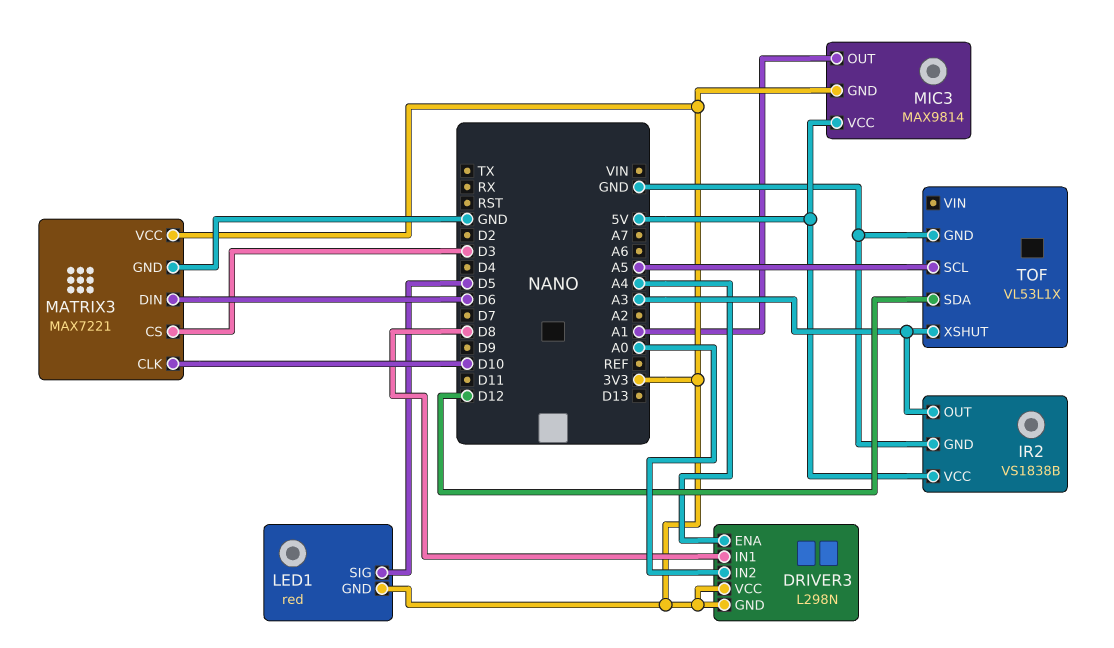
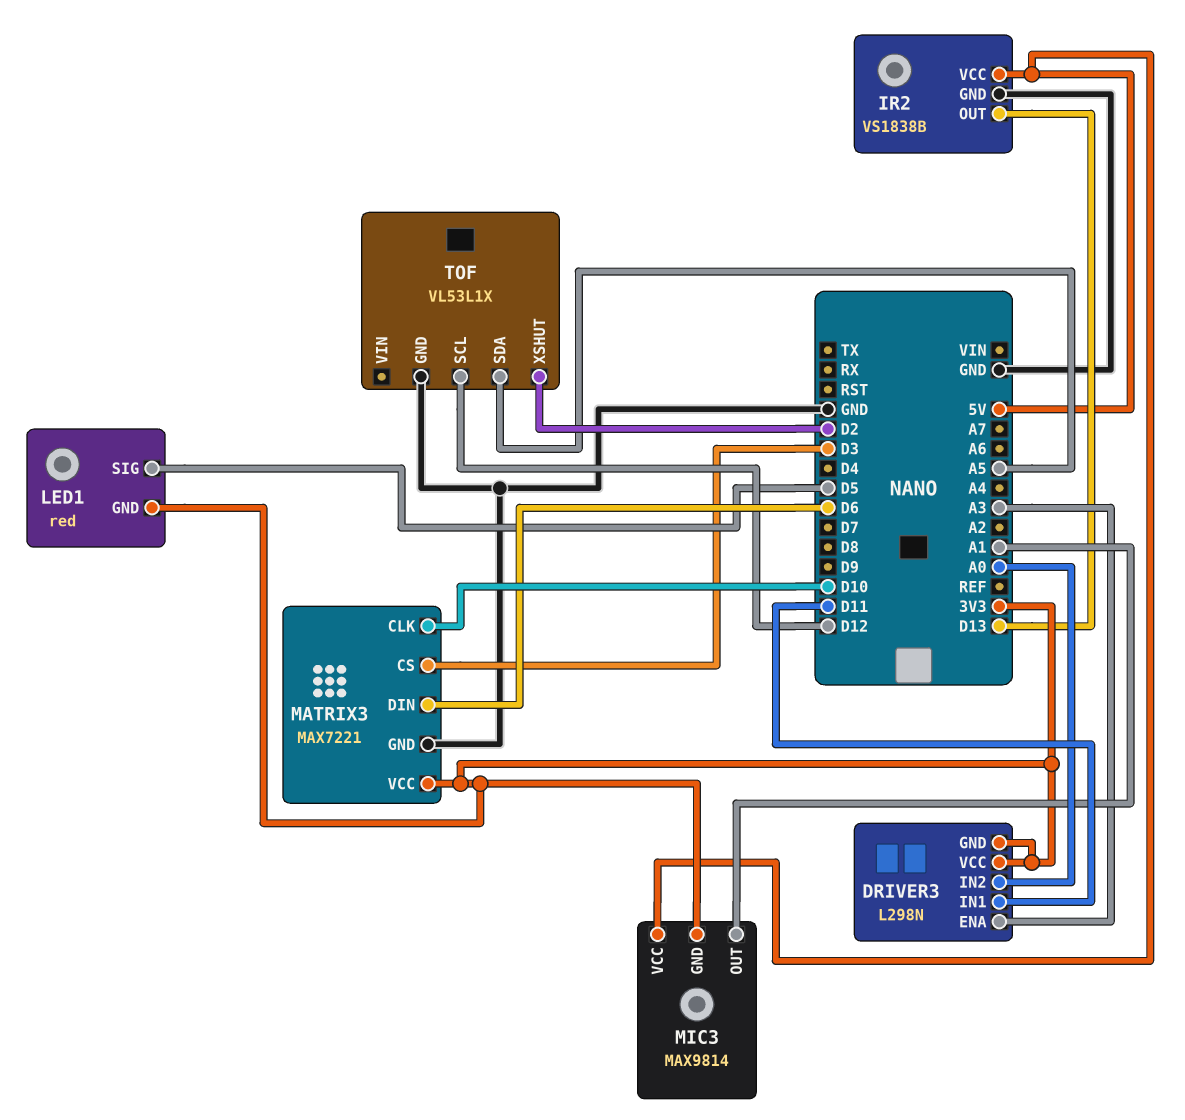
DRIVER3 pin ENA: A4 -> A3
DRIVER3 pin IN1: D8 -> D11
IR2 pin OUT: A3 -> D13
TOF pin SCL: A5 -> D12
TOF pin SDA: D12 -> A5
TOF pin XSHUT: A3 -> D2

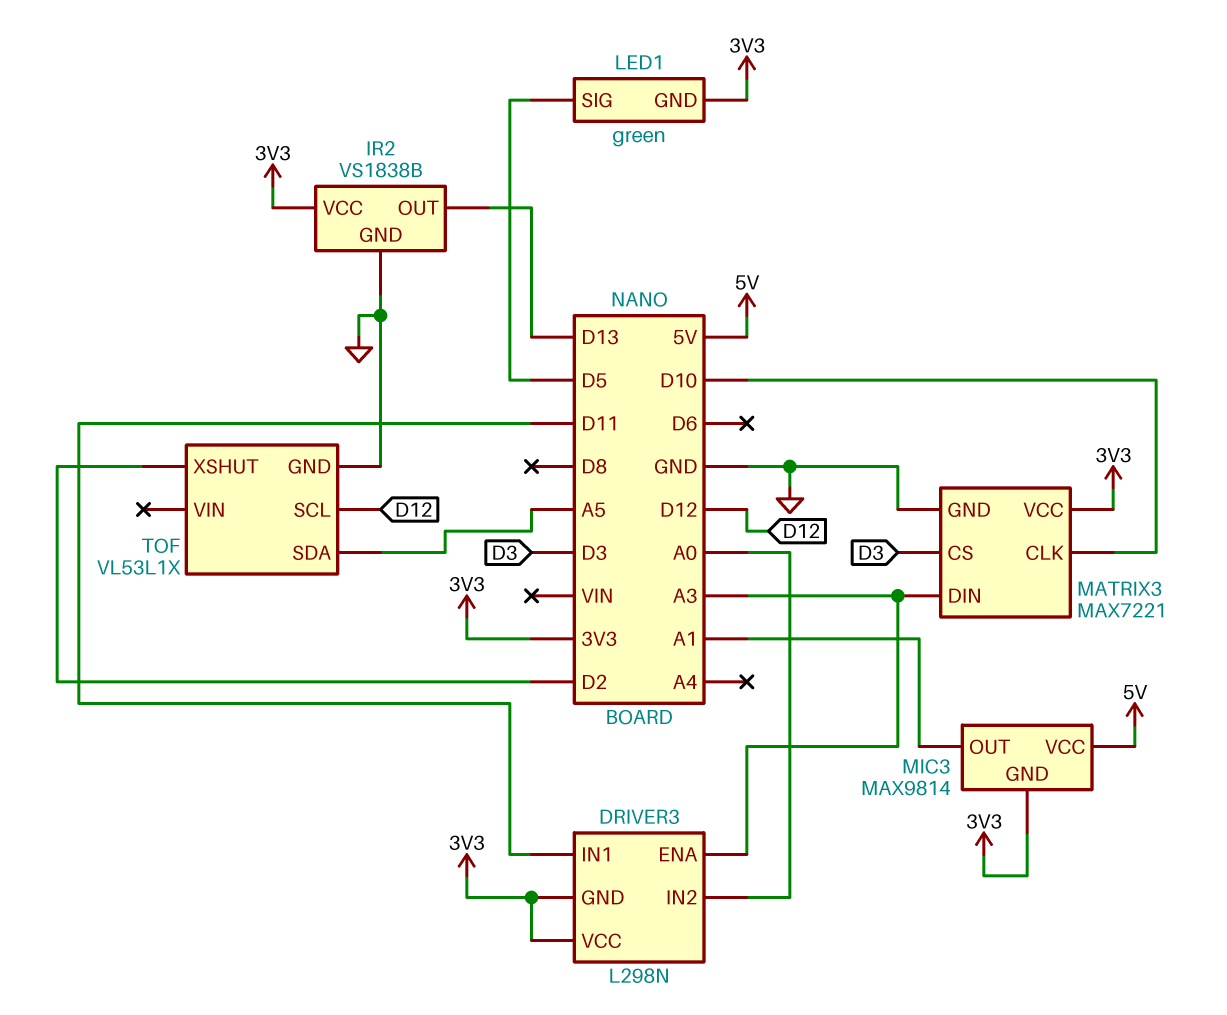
IR2 pin VCC: 5V -> 3V3
LED1: red -> green
MATRIX3 pin DIN: D6 -> A3

